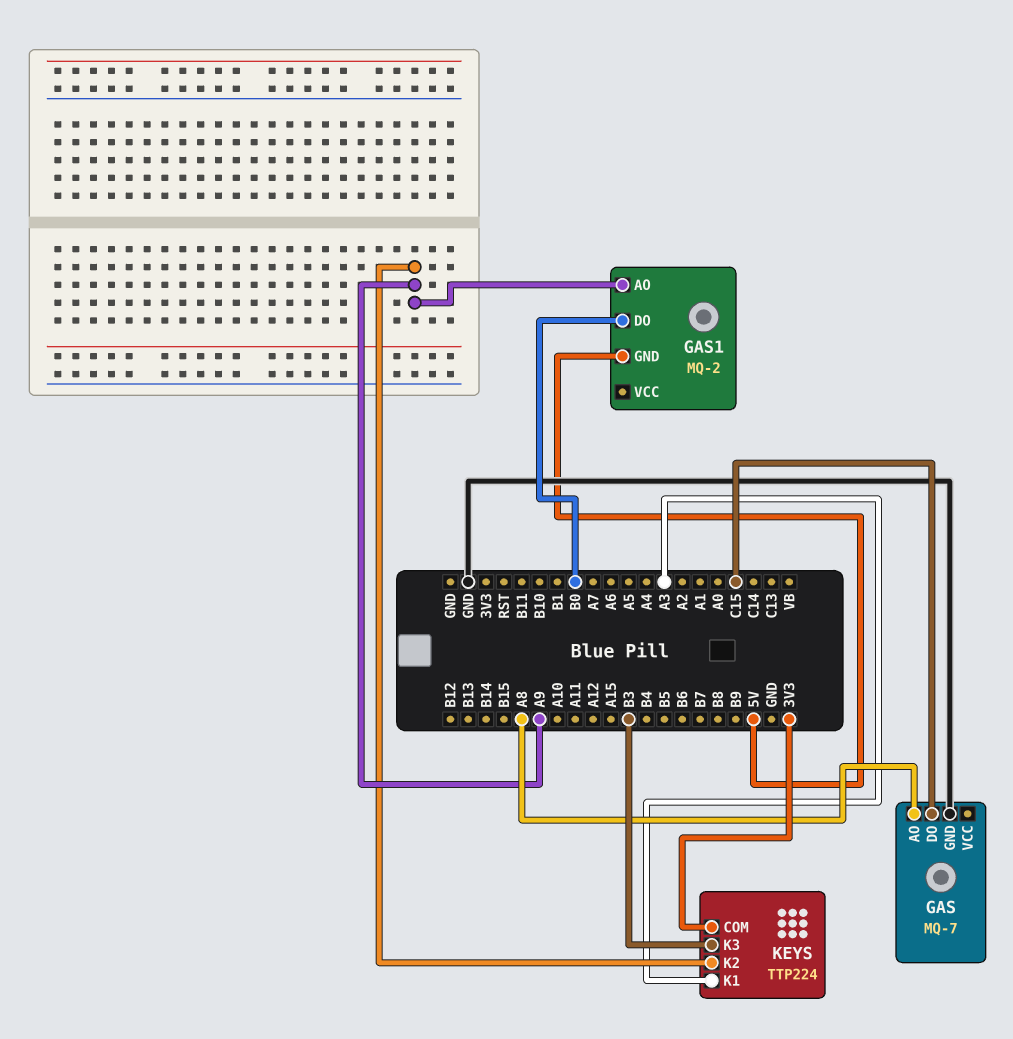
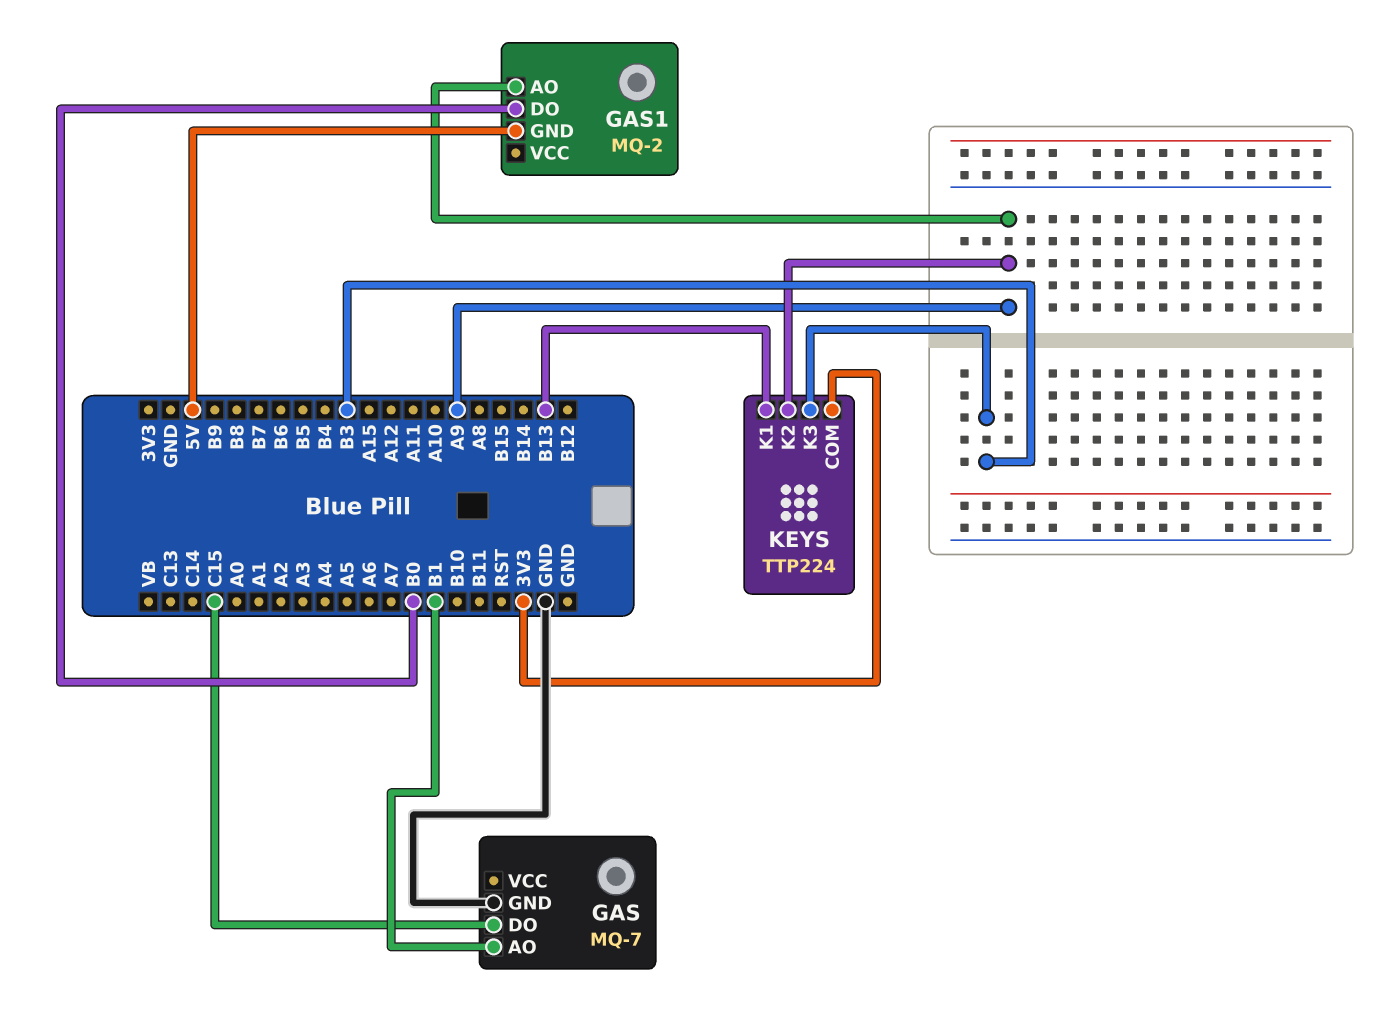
GAS pin AO: A8 -> B1
KEYS pin K1: A3 -> B13

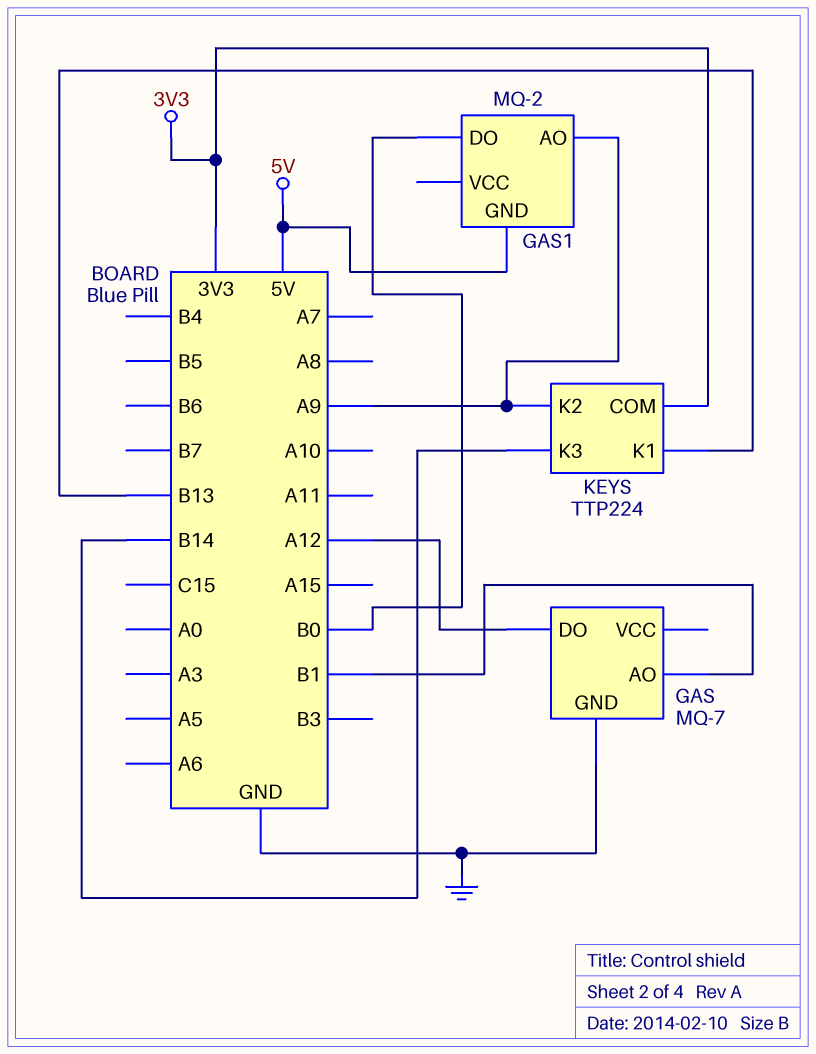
GAS pin DO: C15 -> A12
KEYS pin K3: B3 -> B14

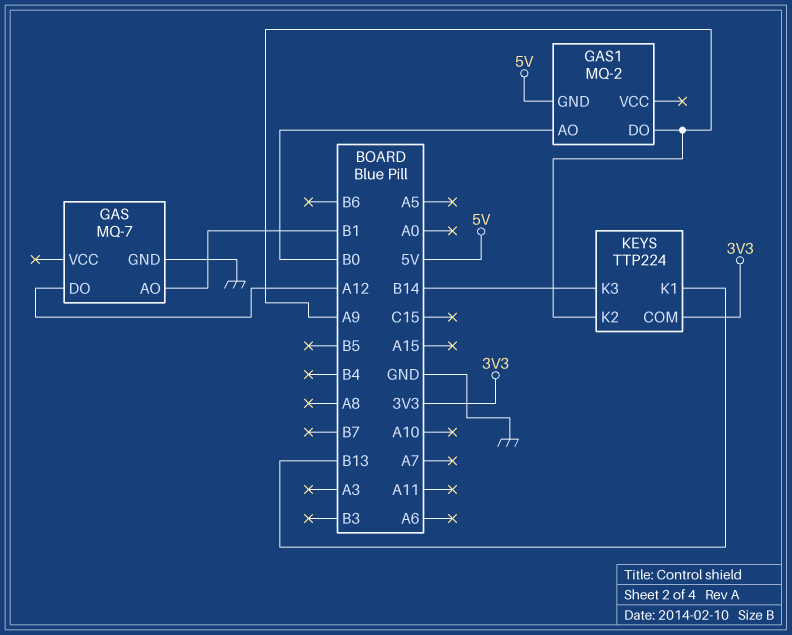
GAS1 pin AO: A9 -> B0
GAS1 pin DO: B0 -> A9

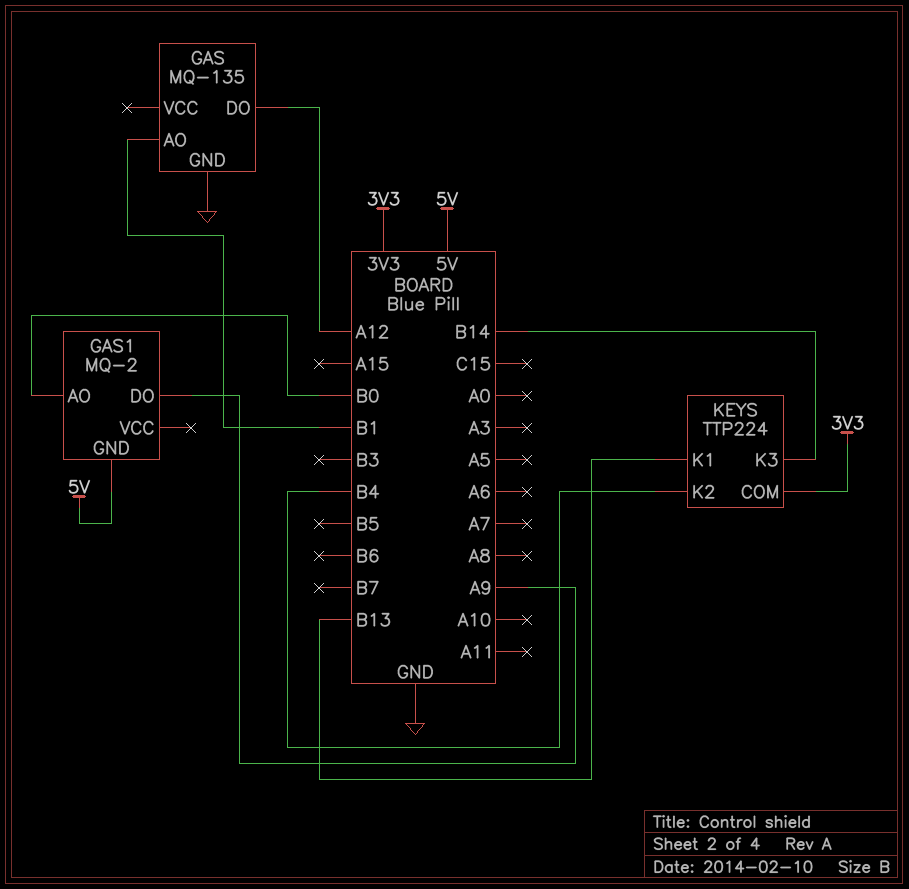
GAS: MQ-7 -> MQ-135
KEYS pin K2: A9 -> B4

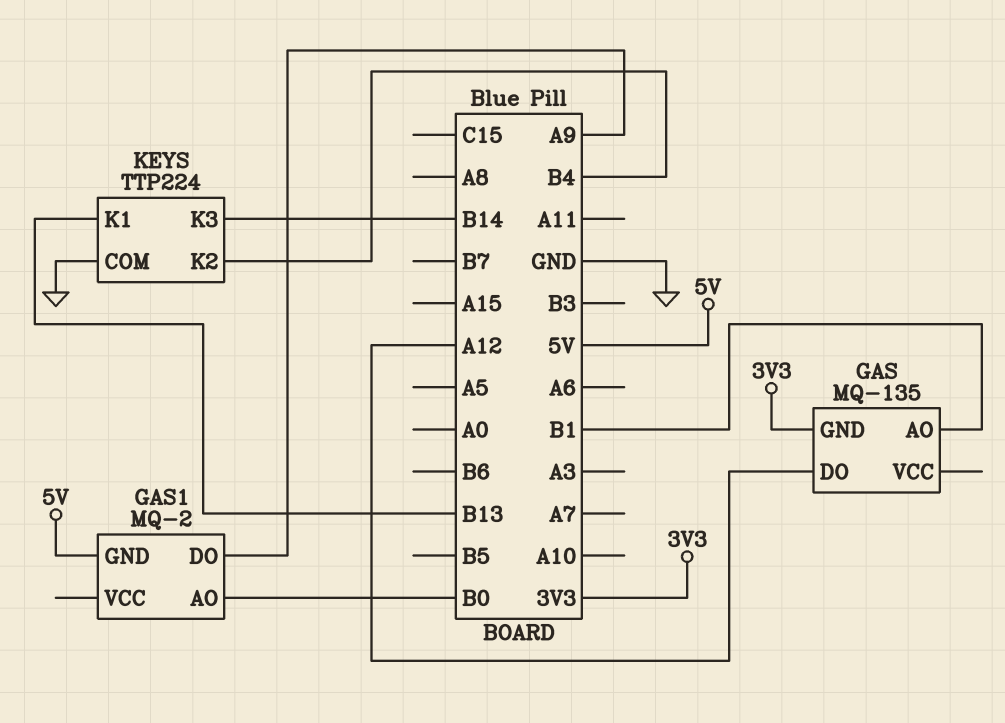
GAS pin GND: GND -> 3V3
KEYS pin COM: 3V3 -> GND

